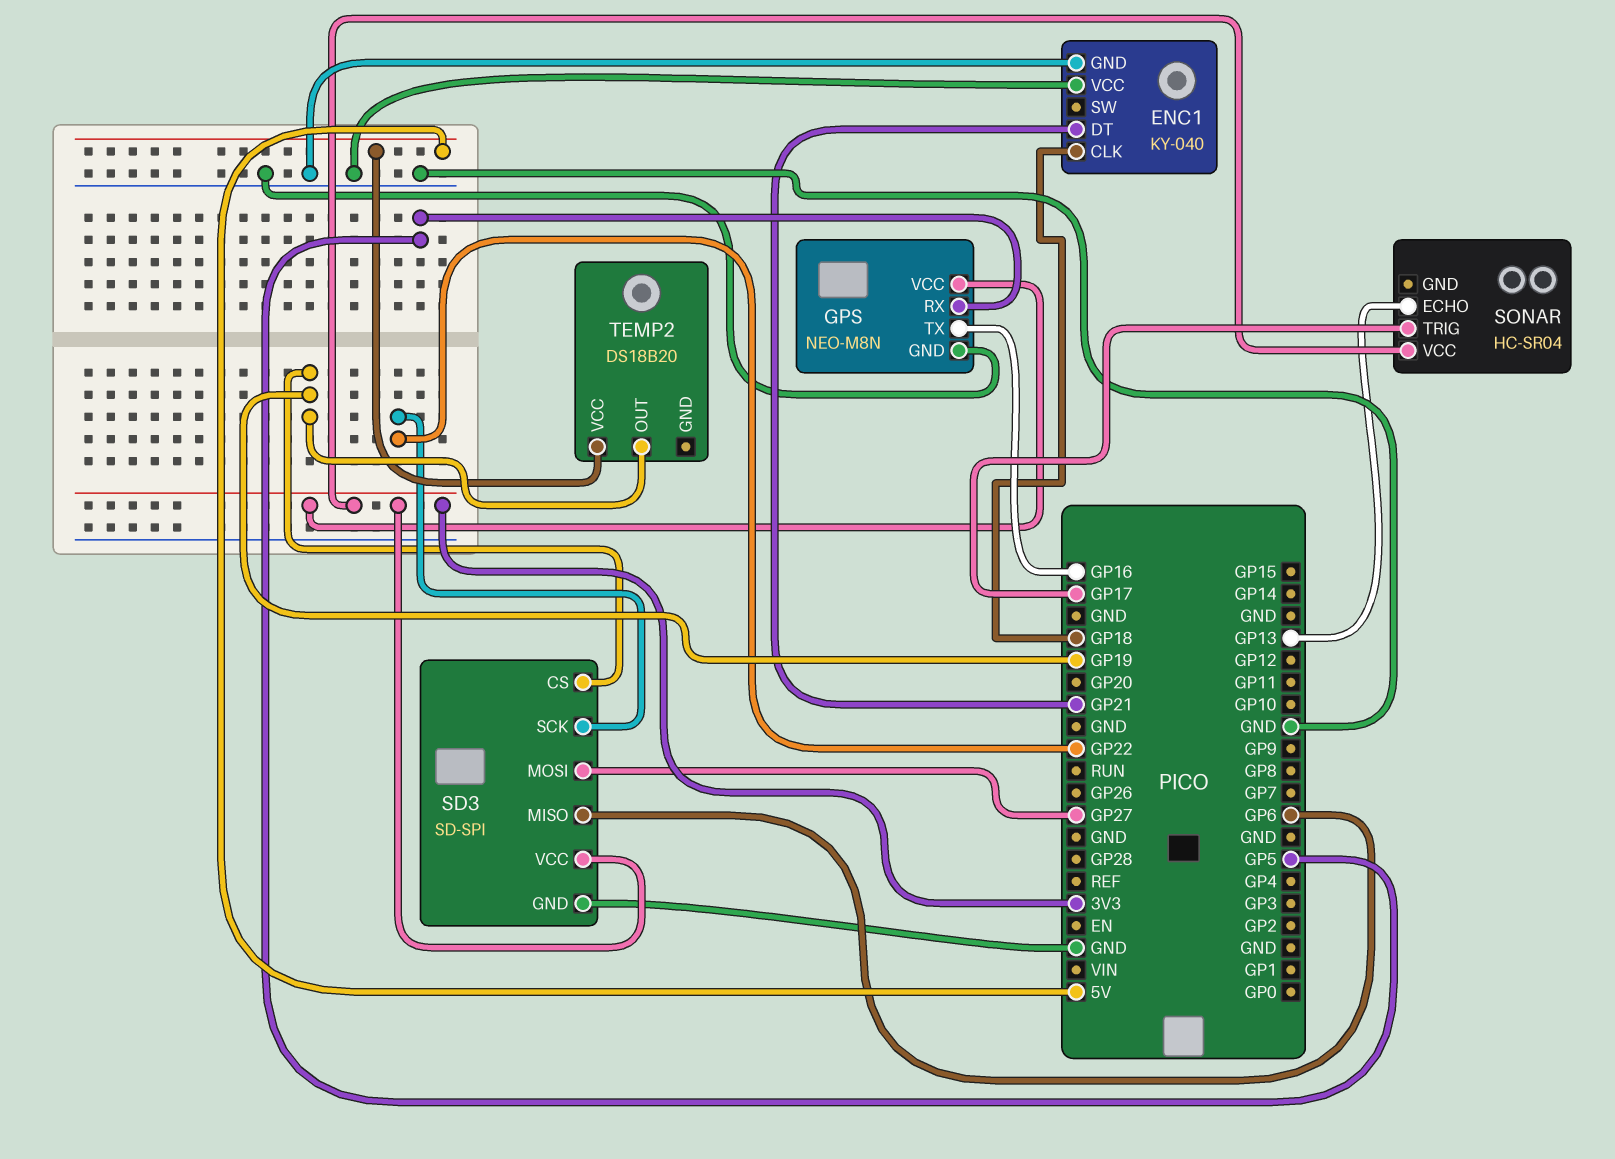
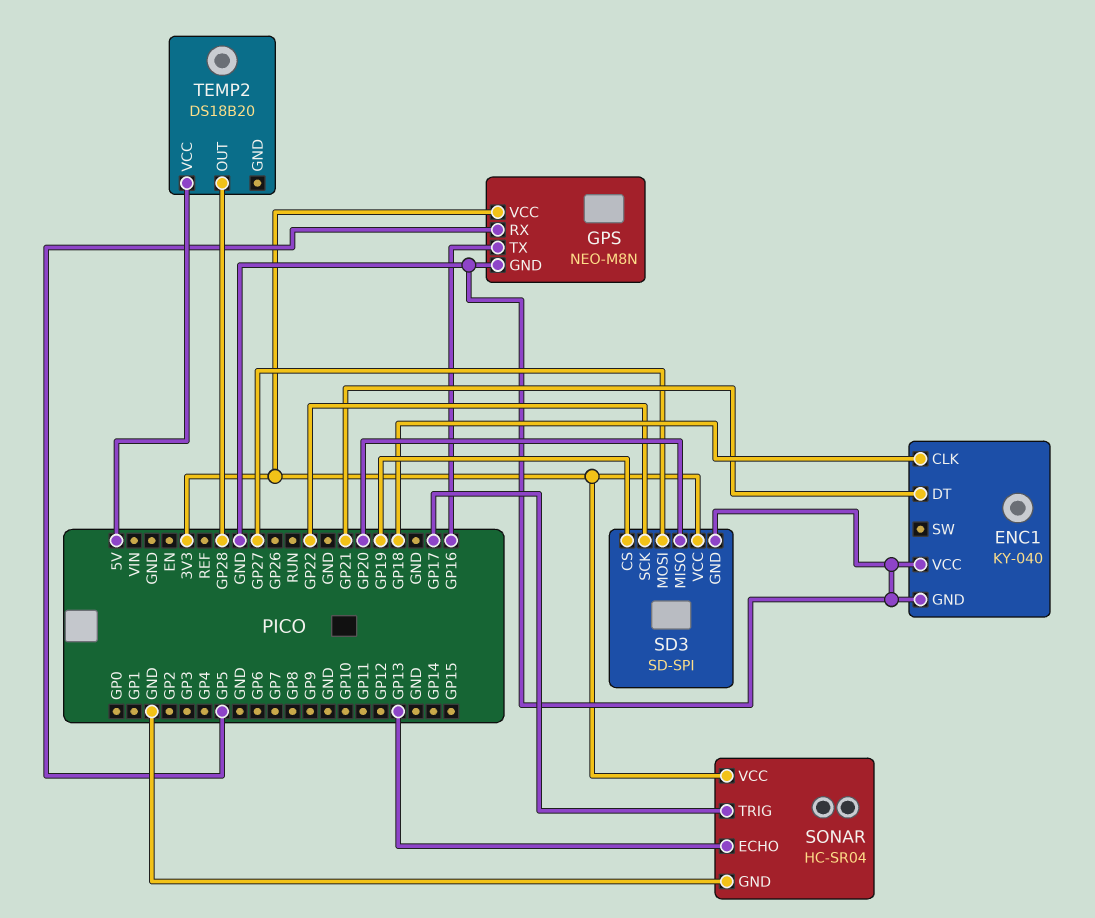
SD3 pin MISO: GP6 -> GP20
SONAR pin GND: none -> GND
TEMP2 pin OUT: GP19 -> GP28

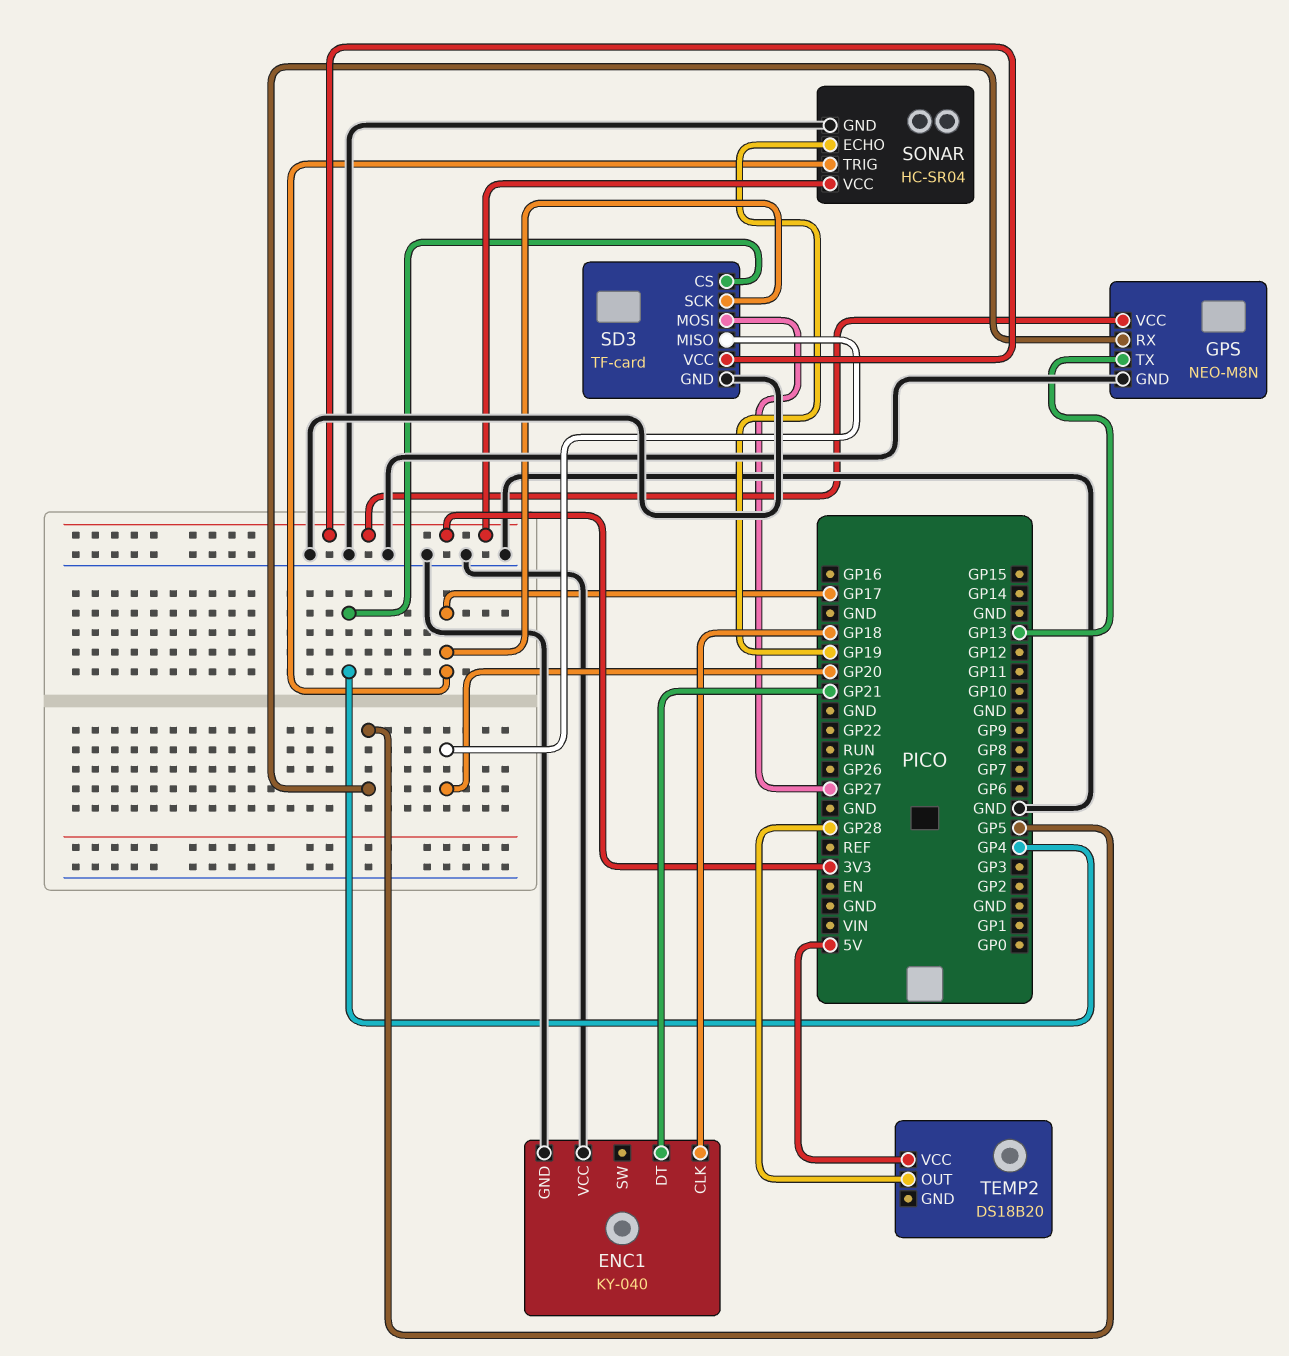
GPS pin TX: GP16 -> GP13
SD3: SD-SPI -> TF-card
SD3 pin CS: GP19 -> GP4
SD3 pin SCK: GP22 -> GP17
SONAR pin ECHO: GP13 -> GP19

